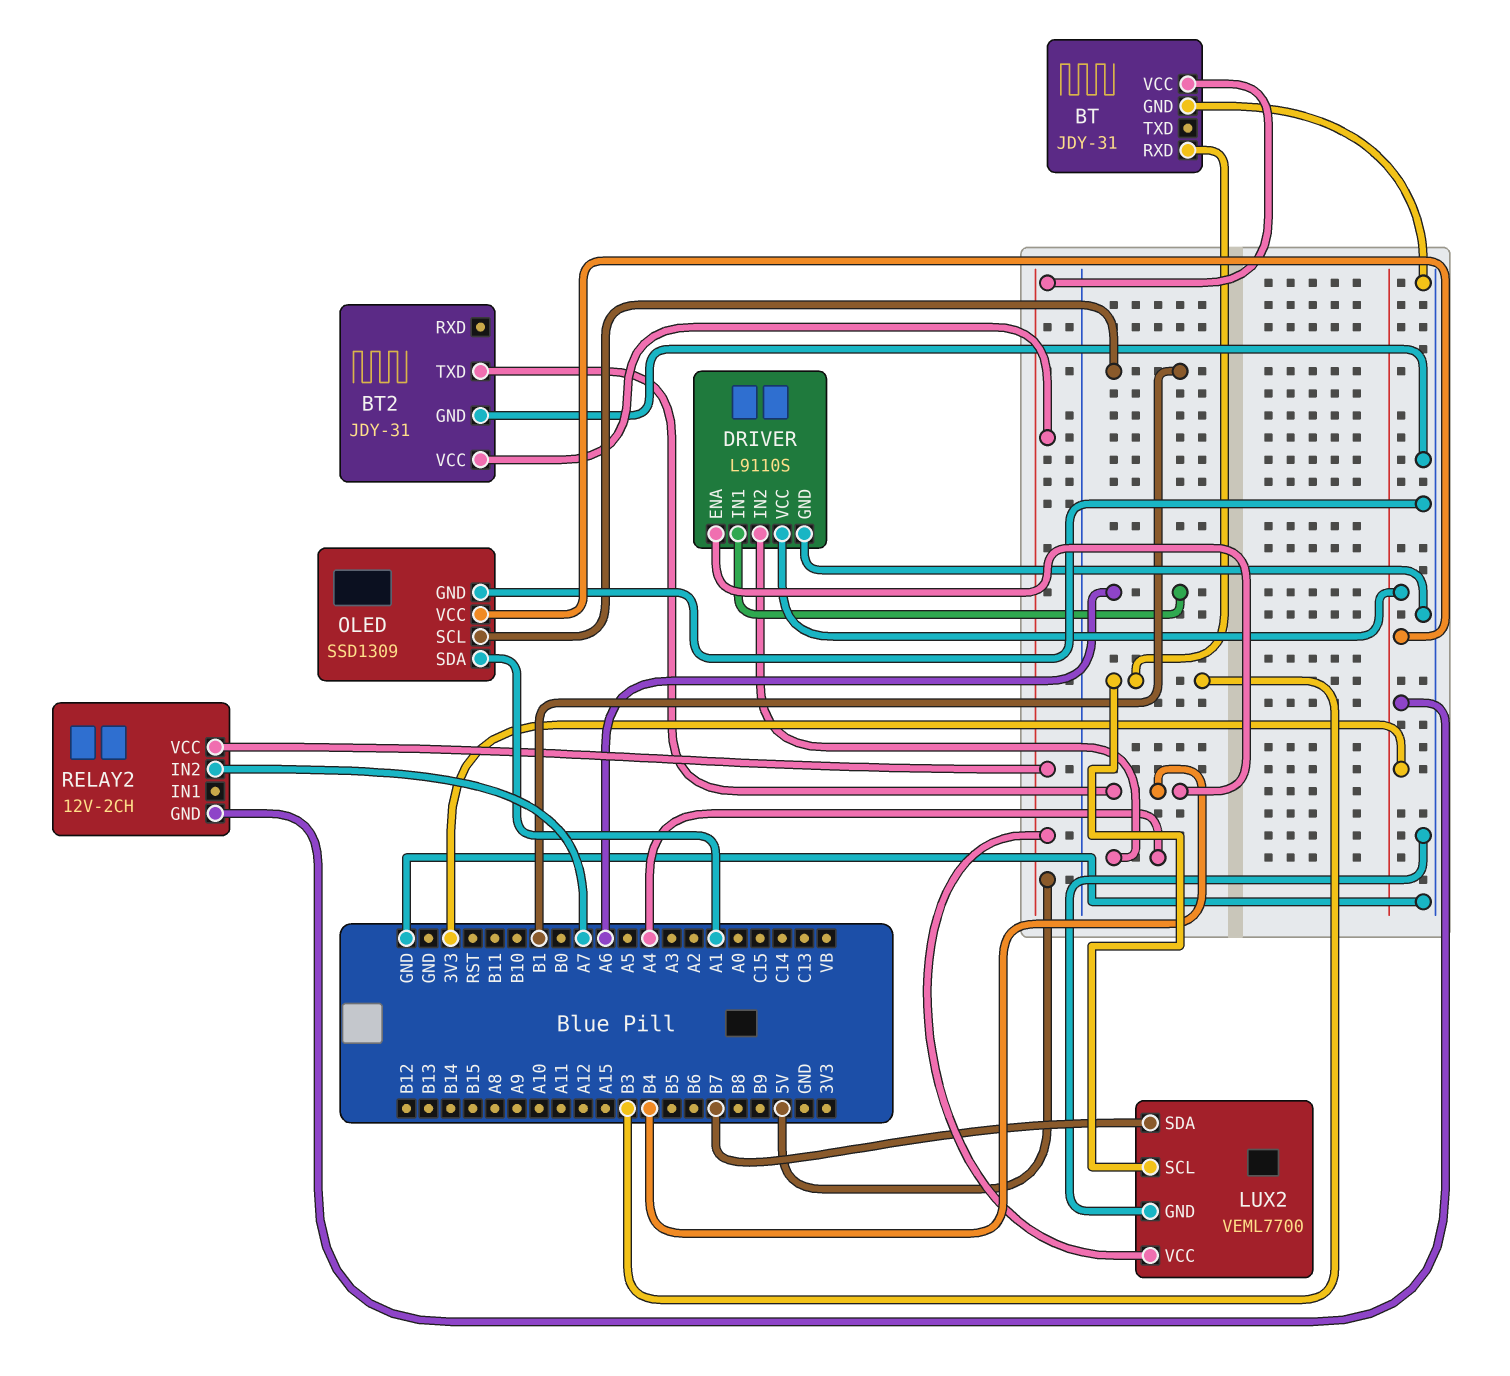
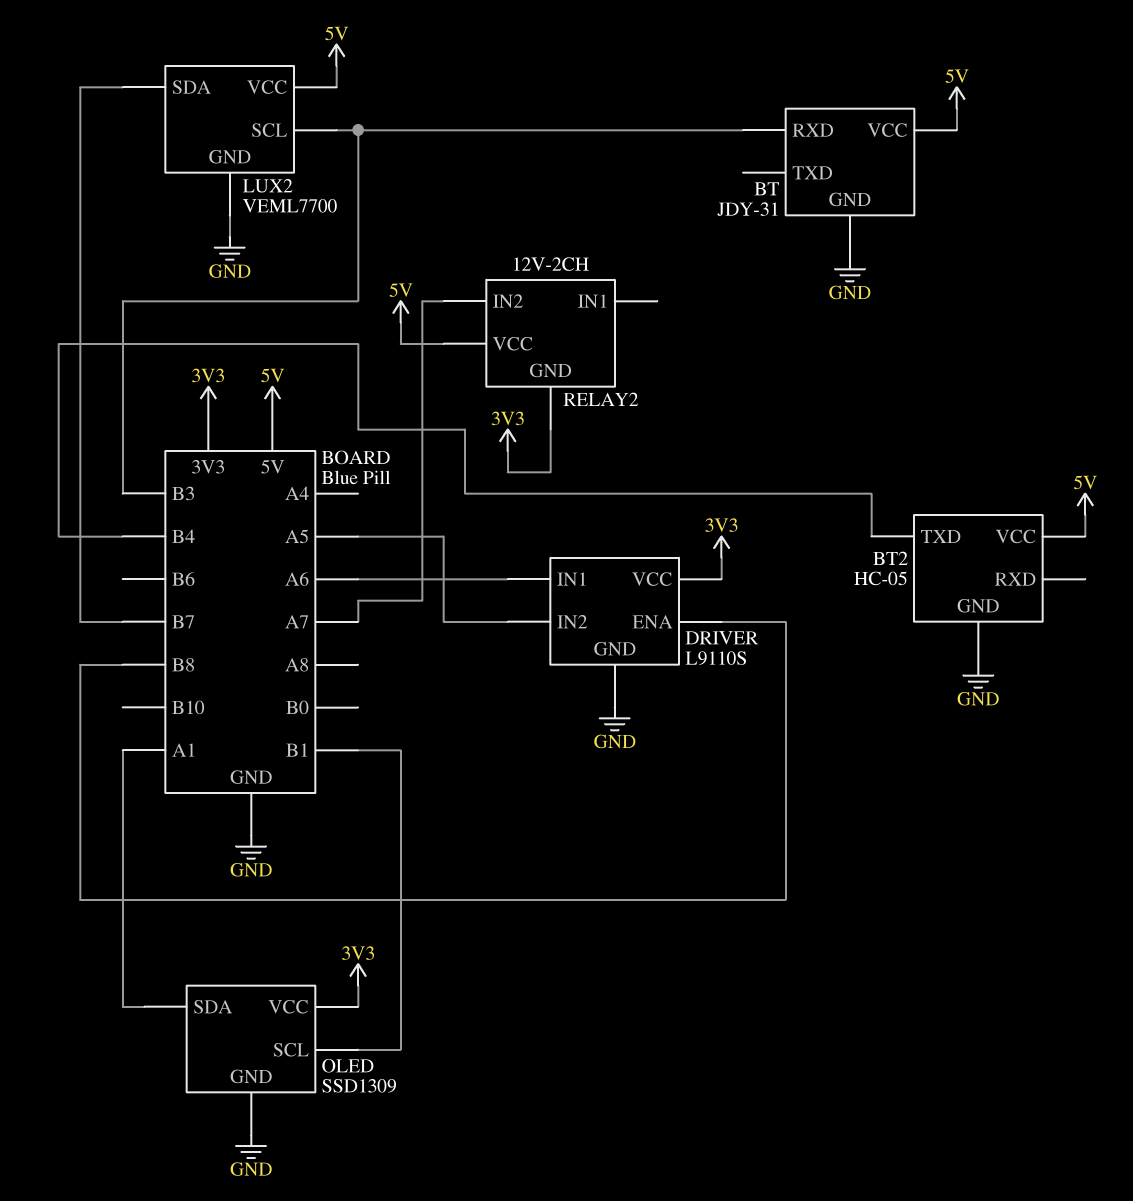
BT2: JDY-31 -> HC-05
DRIVER pin ENA: B4 -> B8
DRIVER pin IN2: A4 -> A5

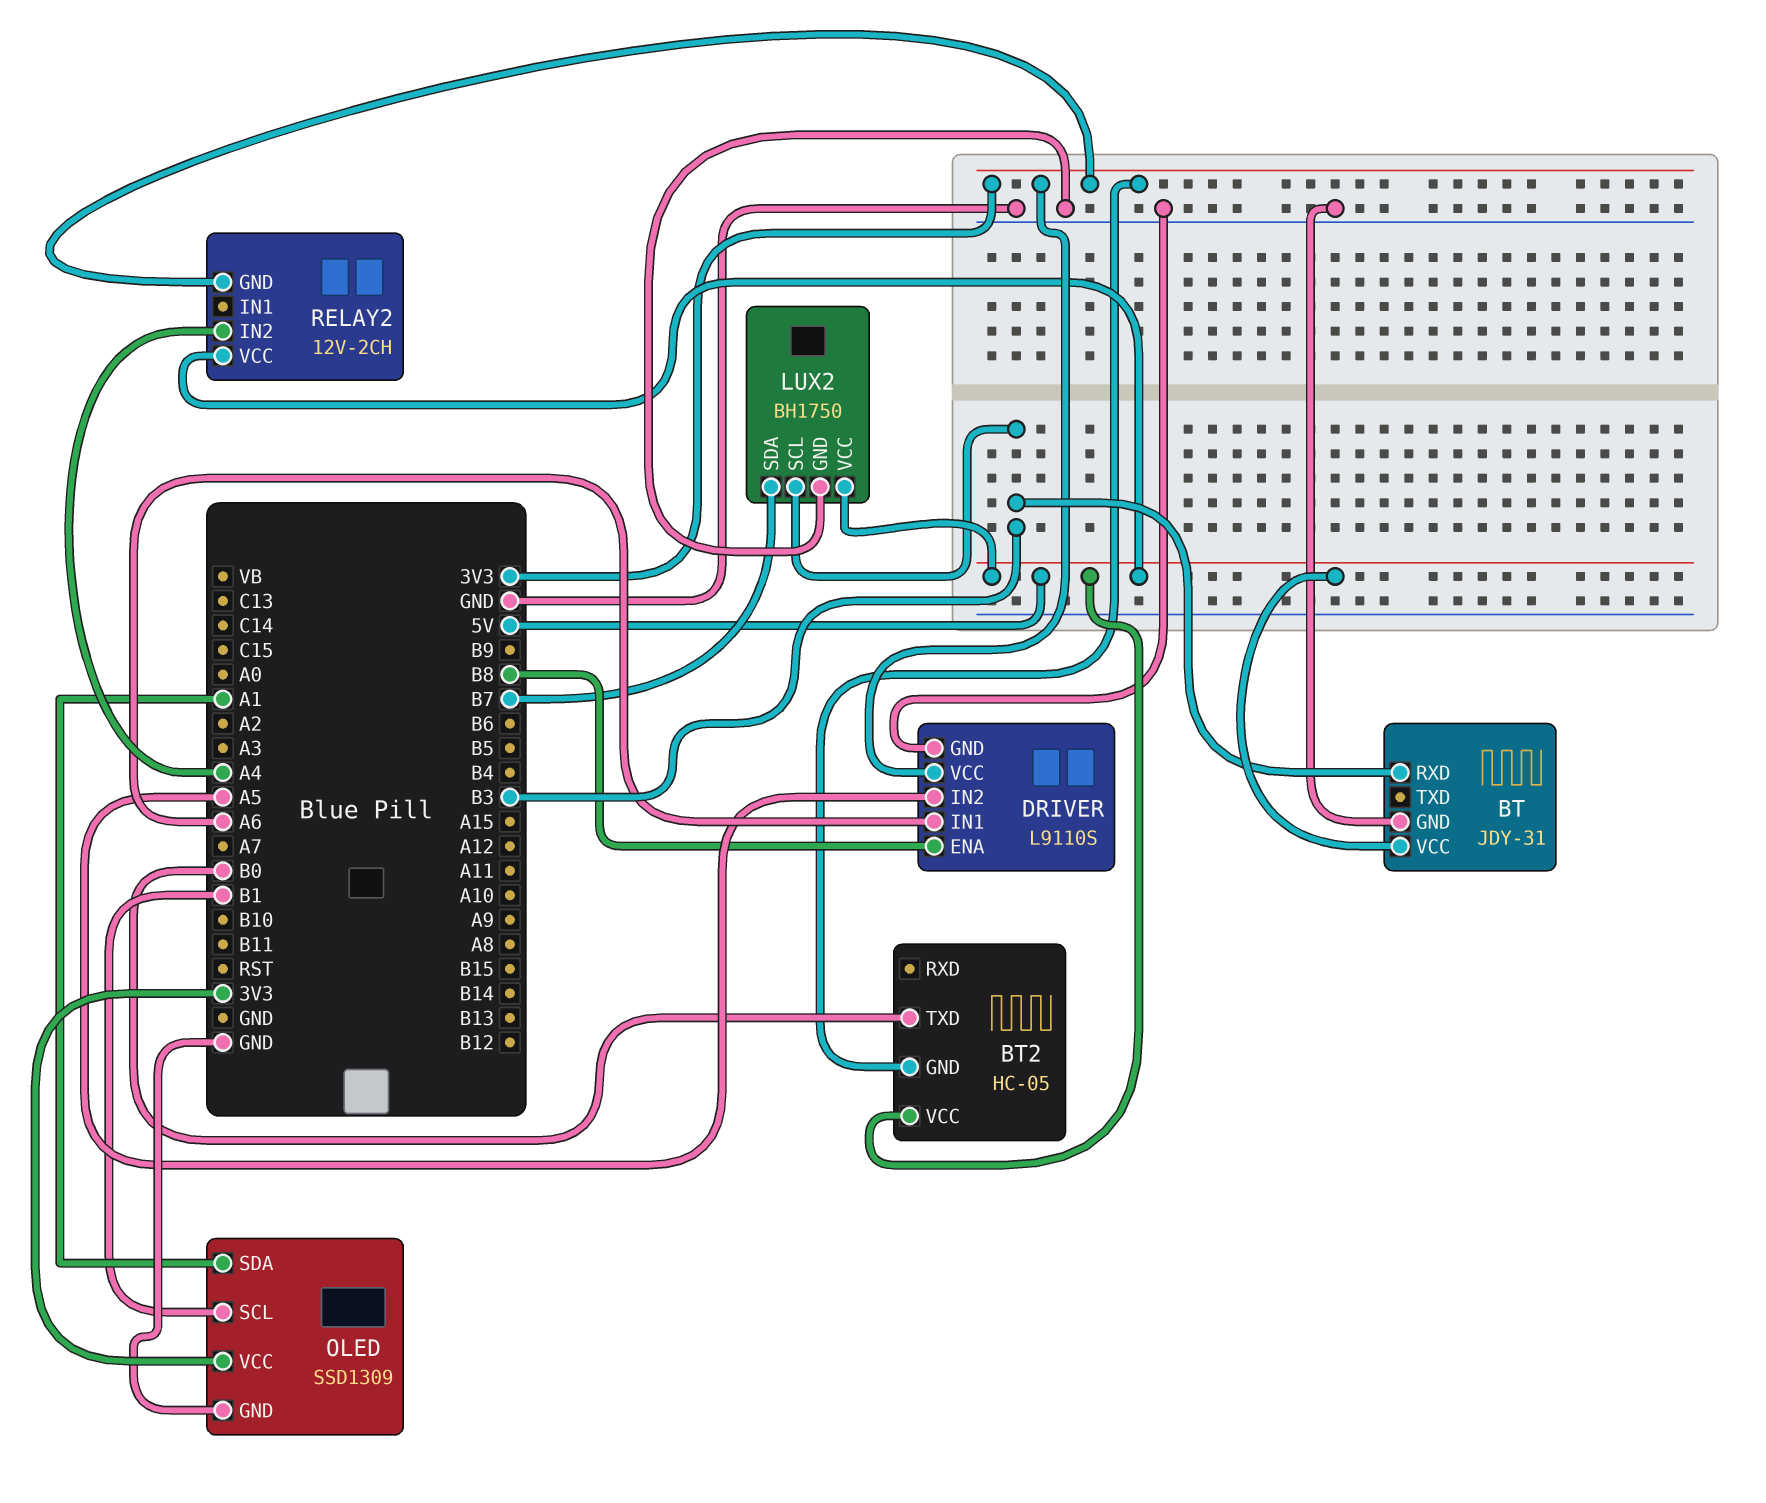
BT2 pin GND: GND -> 3V3
BT2 pin TXD: B4 -> B0
LUX2: VEML7700 -> BH1750
RELAY2 pin IN2: A7 -> A4

